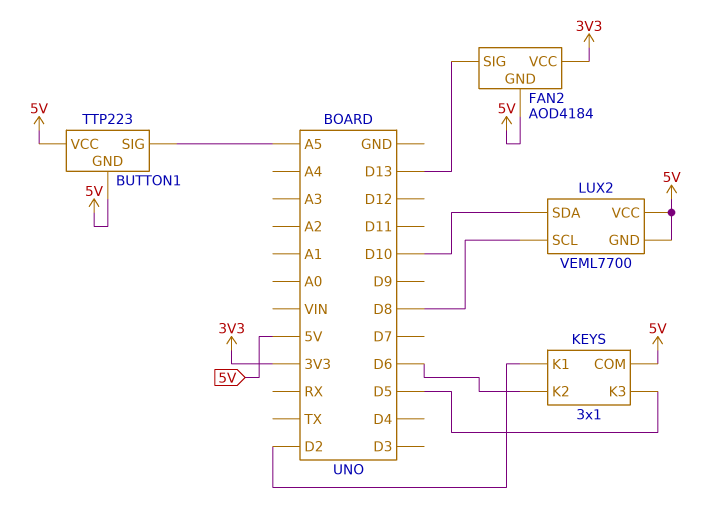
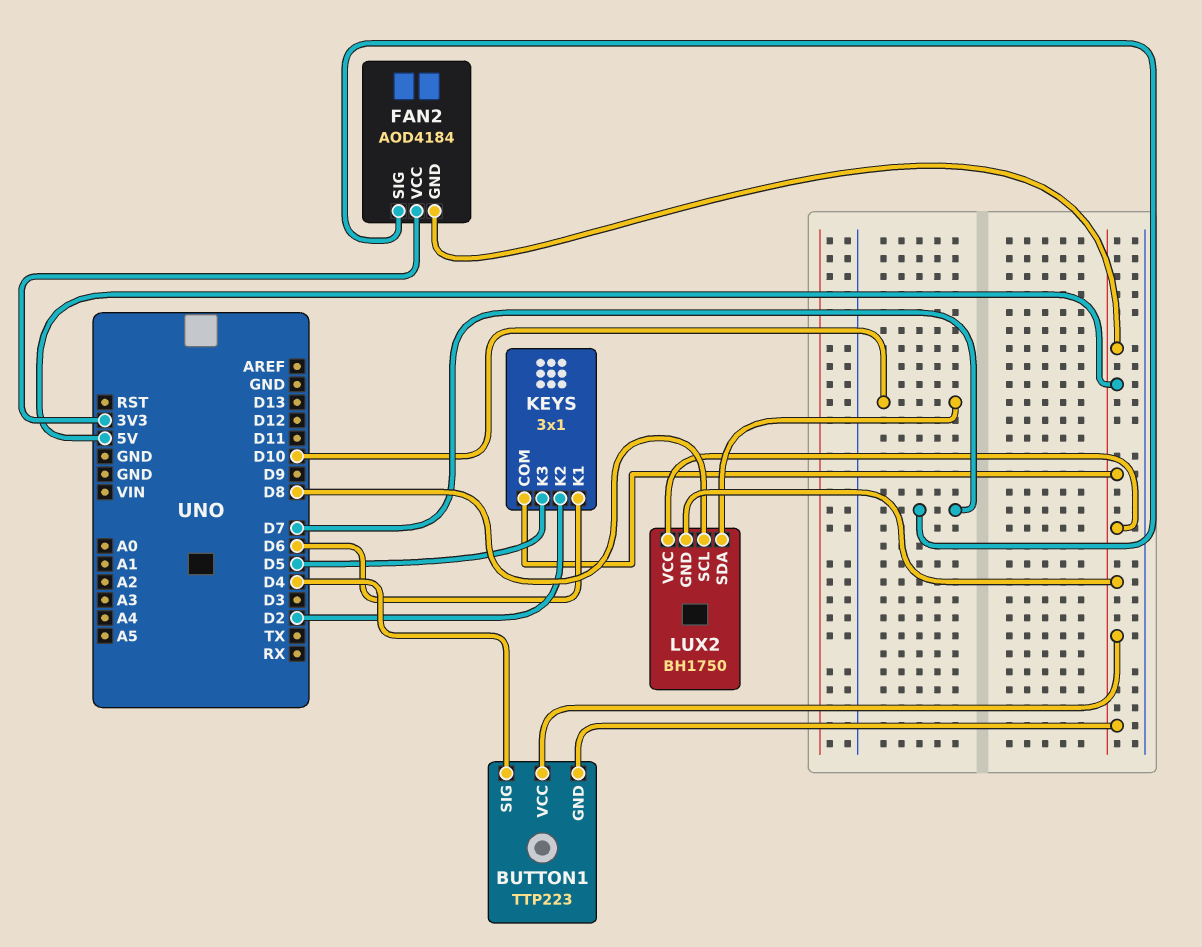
BUTTON1 pin SIG: A5 -> D4
FAN2 pin SIG: D13 -> D7
KEYS pin K1: D2 -> D6
KEYS pin K2: D6 -> D2
LUX2: VEML7700 -> BH1750

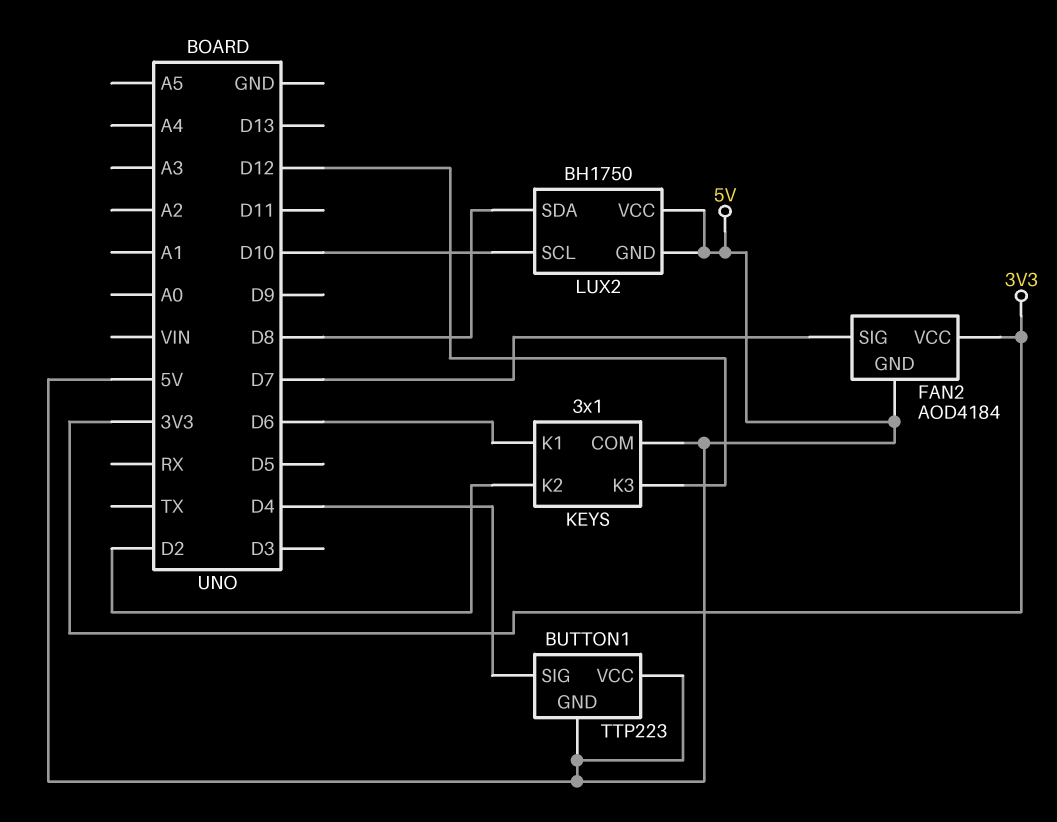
KEYS pin K3: D5 -> D12
LUX2 pin SCL: D8 -> D10
LUX2 pin SDA: D10 -> D8

